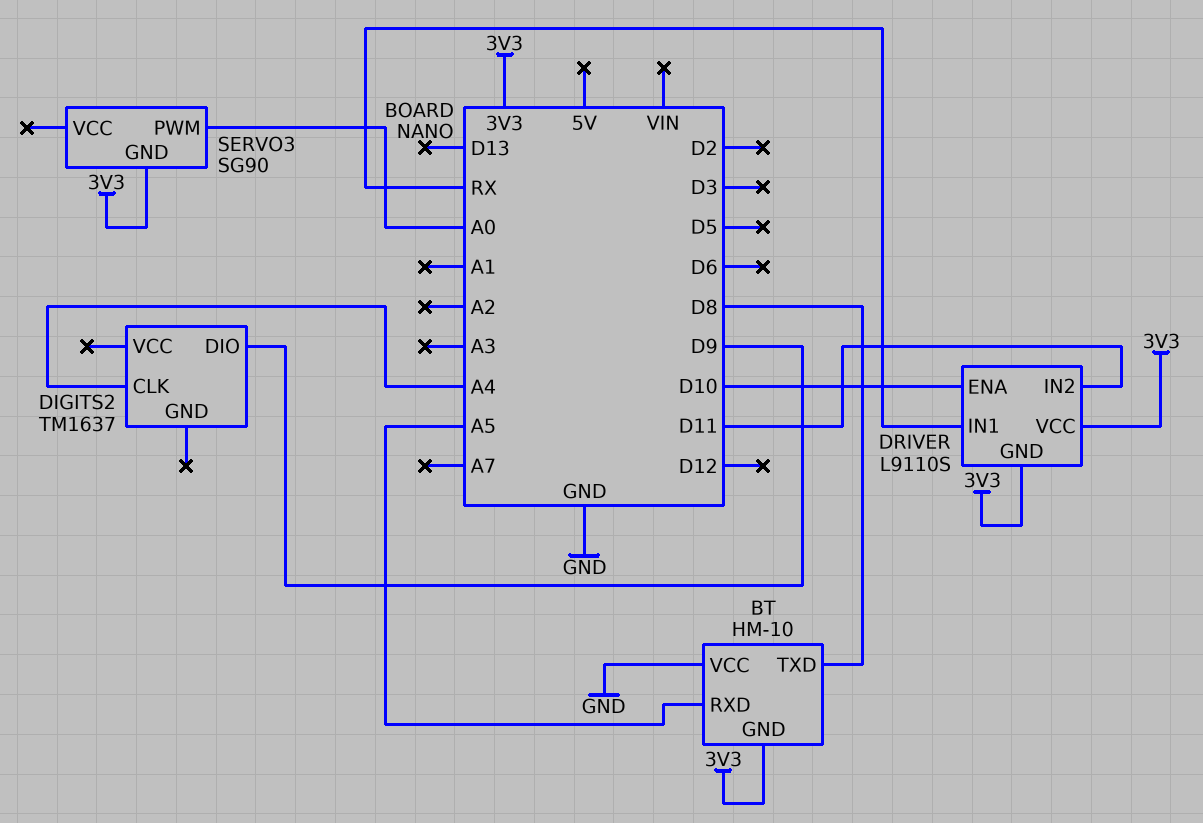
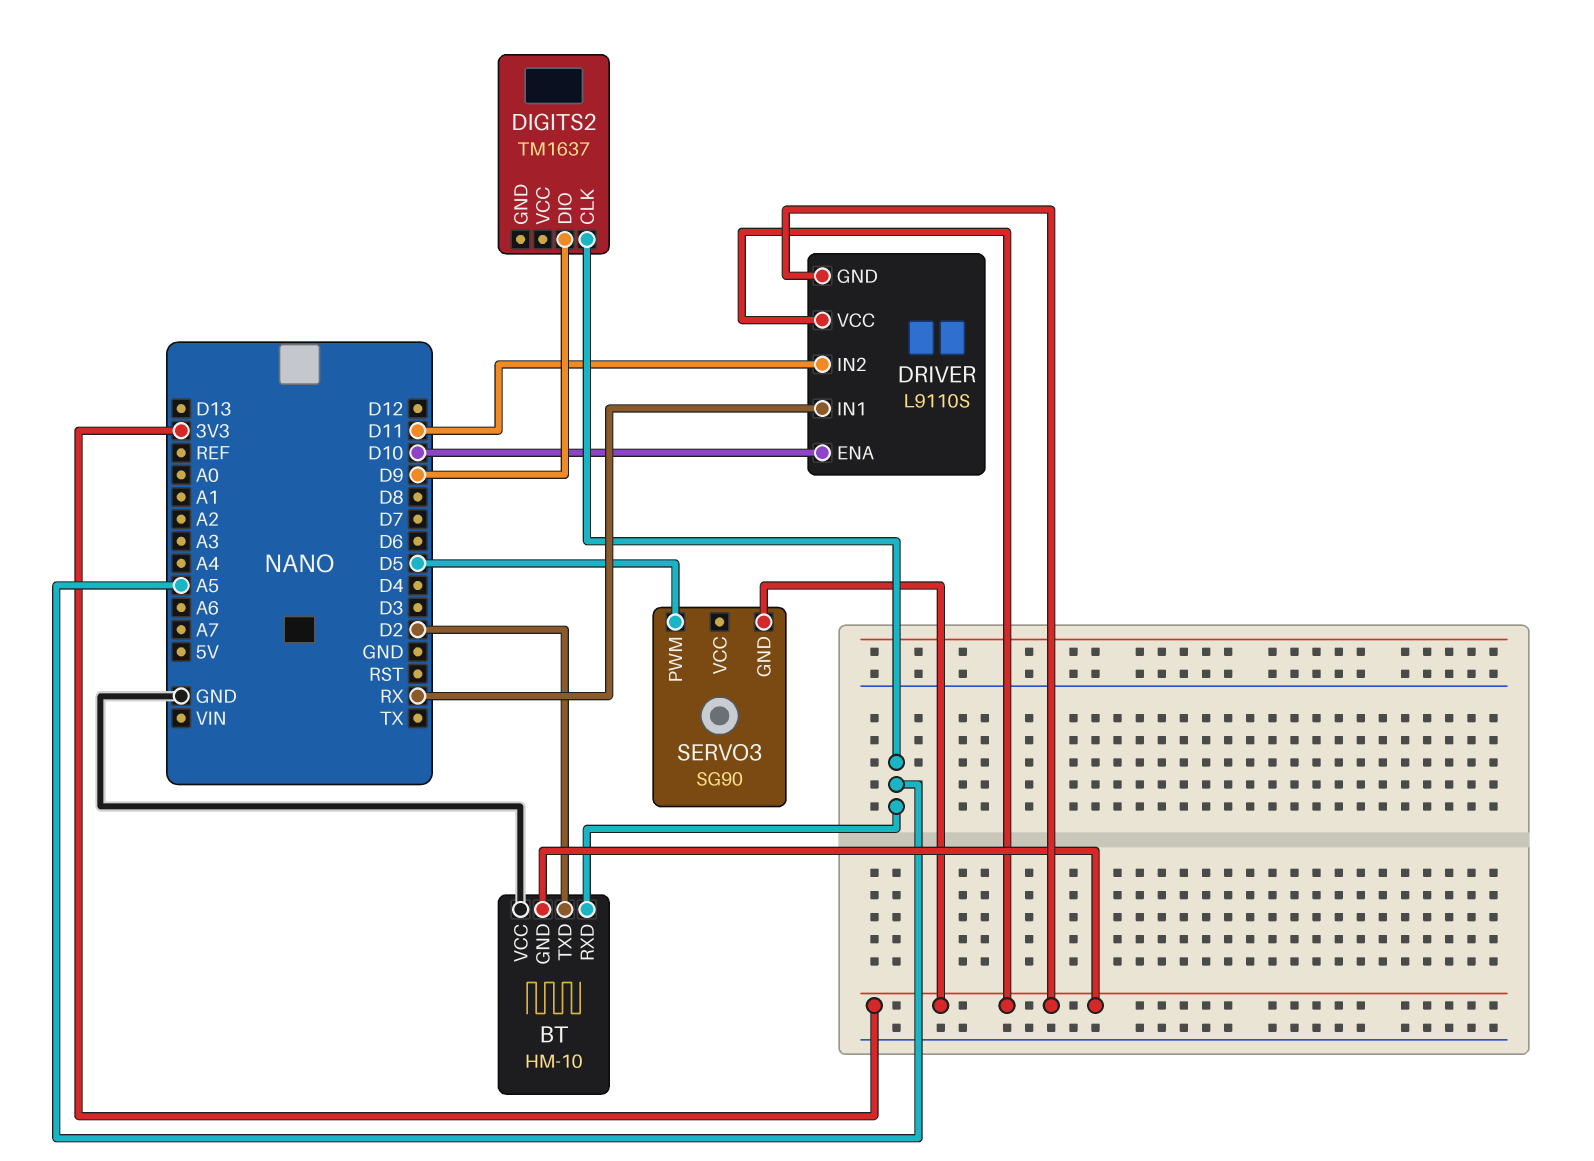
BT pin TXD: D8 -> D2
DIGITS2 pin CLK: A4 -> A5
SERVO3 pin PWM: A0 -> D5

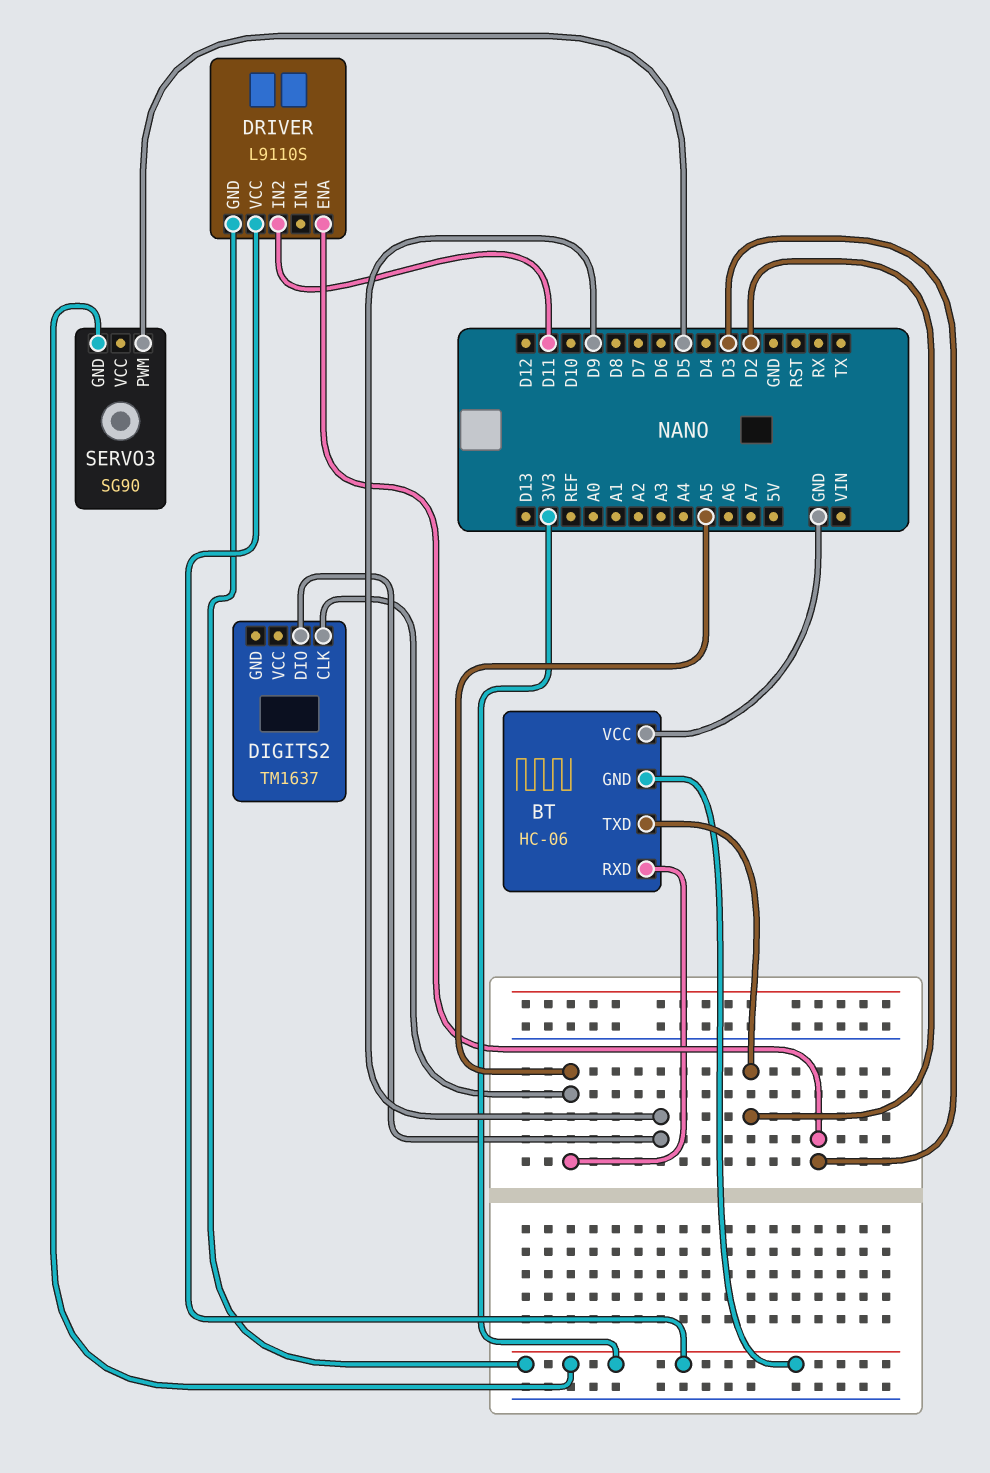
BT: HM-10 -> HC-06
DRIVER pin ENA: D10 -> D3
DRIVER pin IN1: RX -> none

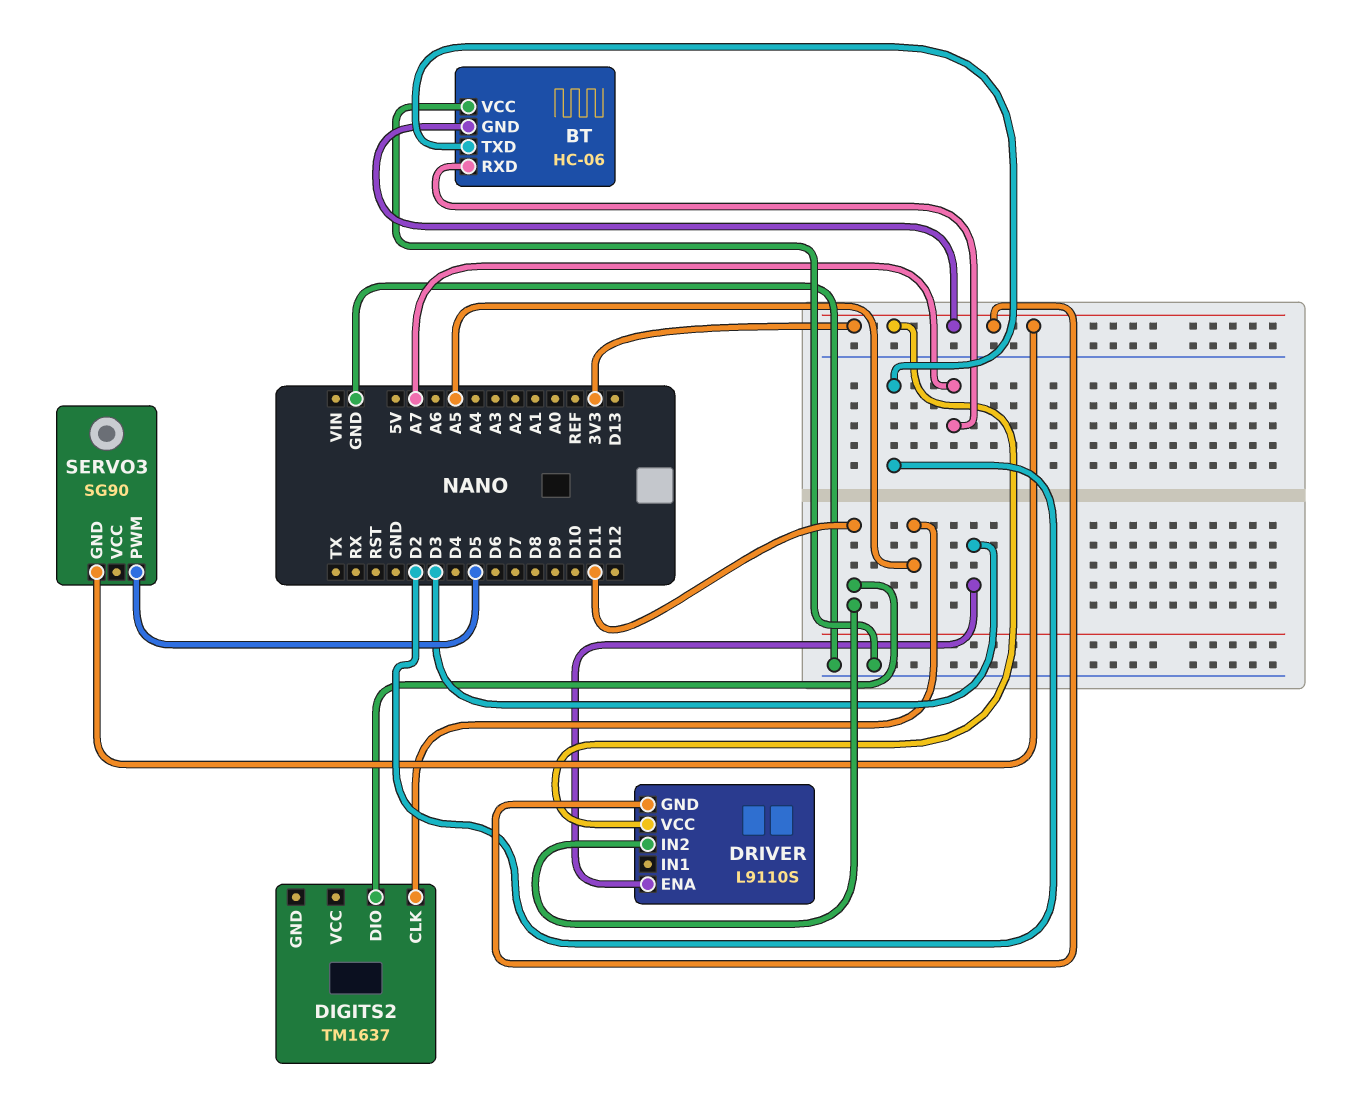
BT pin RXD: A5 -> A7
DIGITS2 pin DIO: D9 -> D11

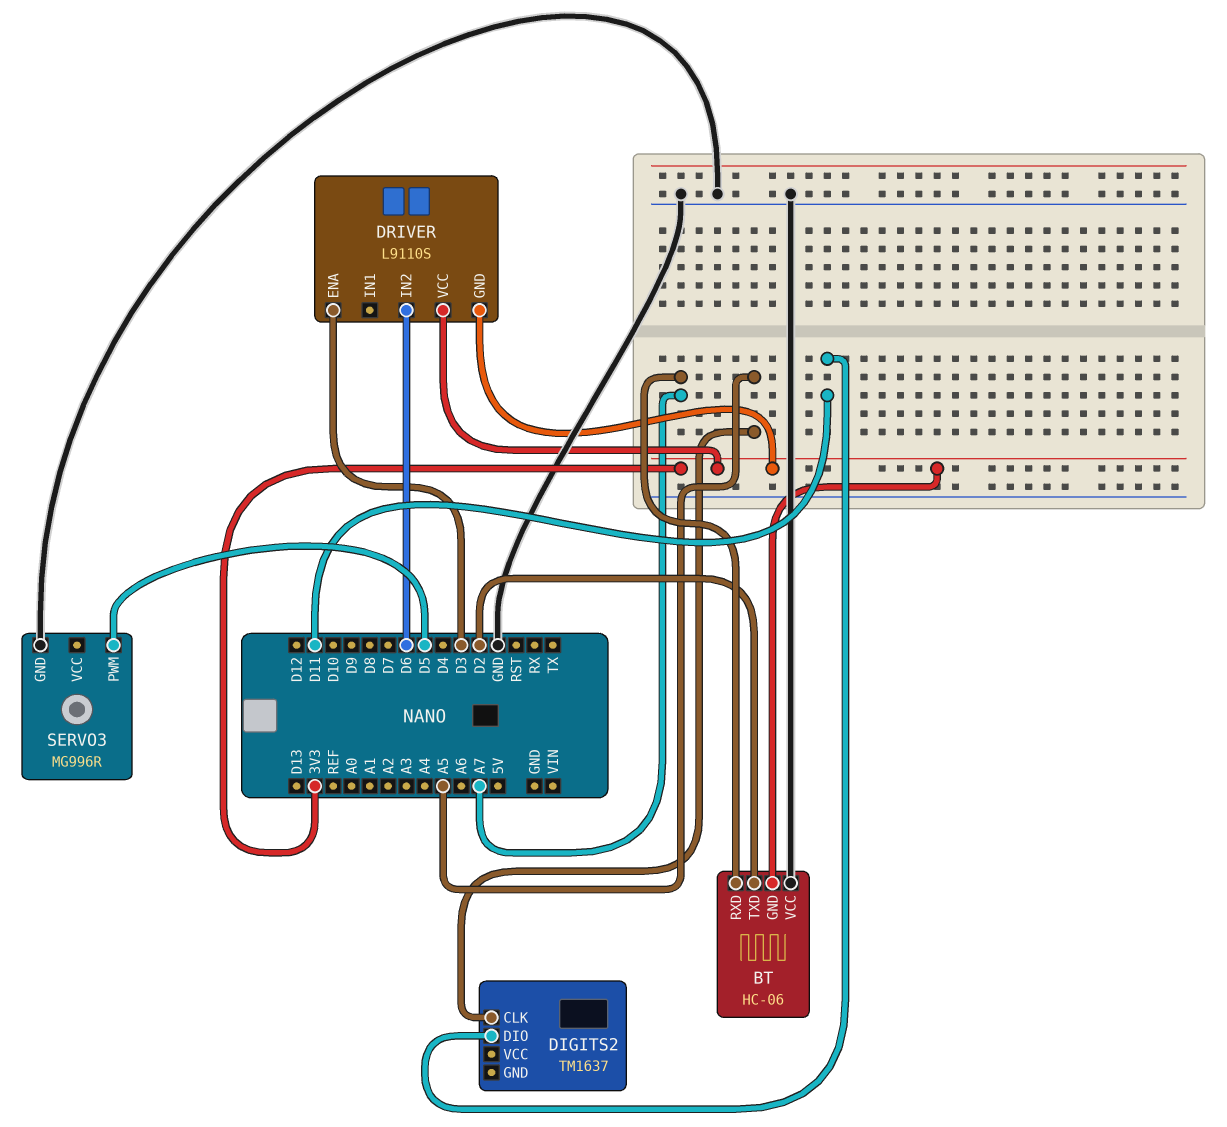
DRIVER pin IN2: D11 -> D6
SERVO3: SG90 -> MG996R
SERVO3 pin GND: 3V3 -> GND

